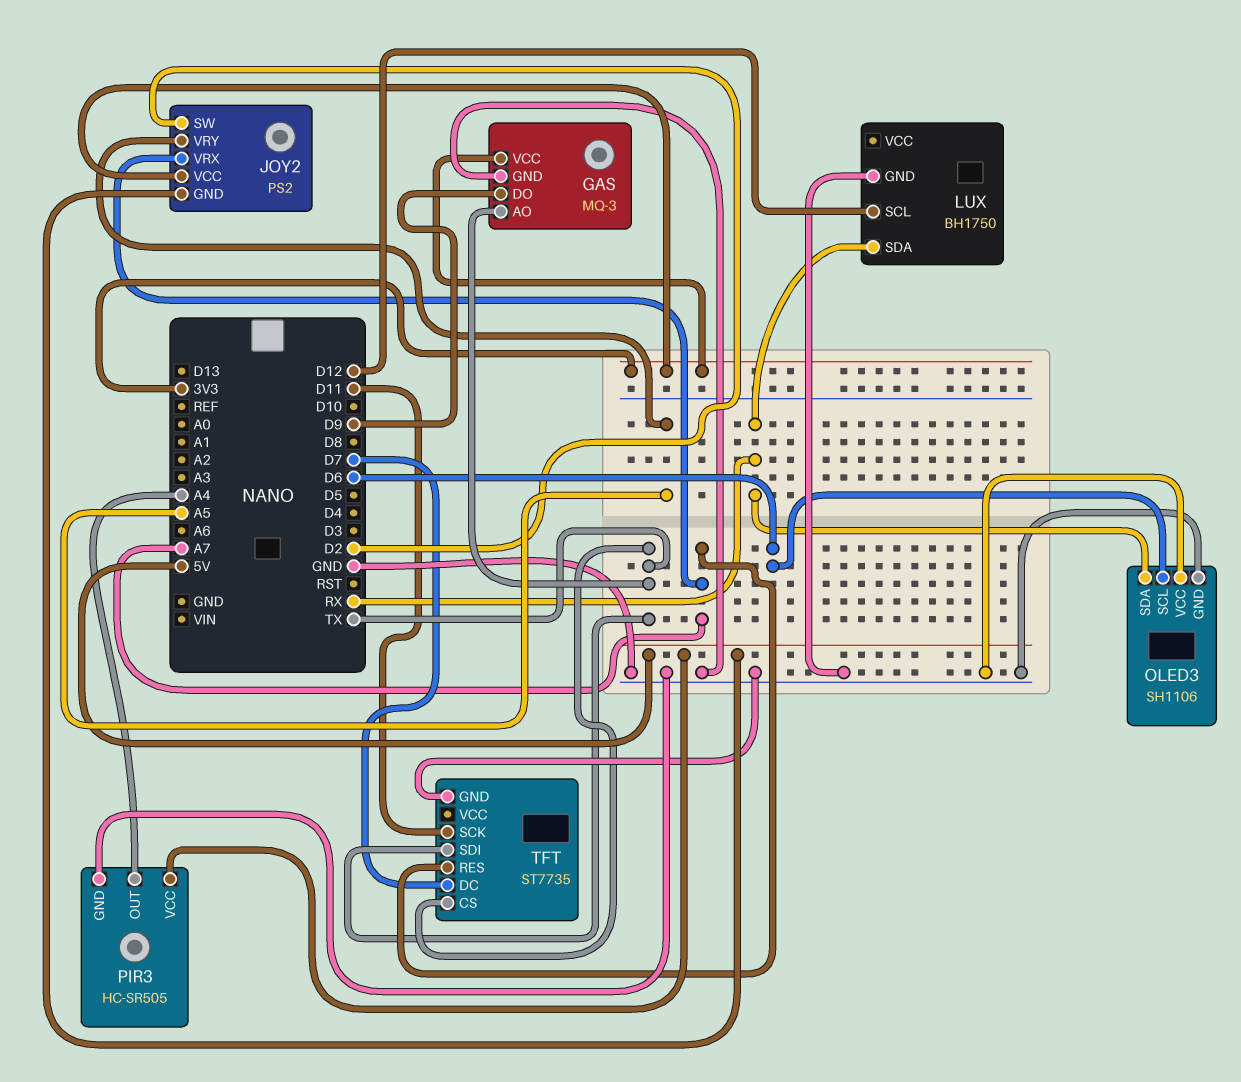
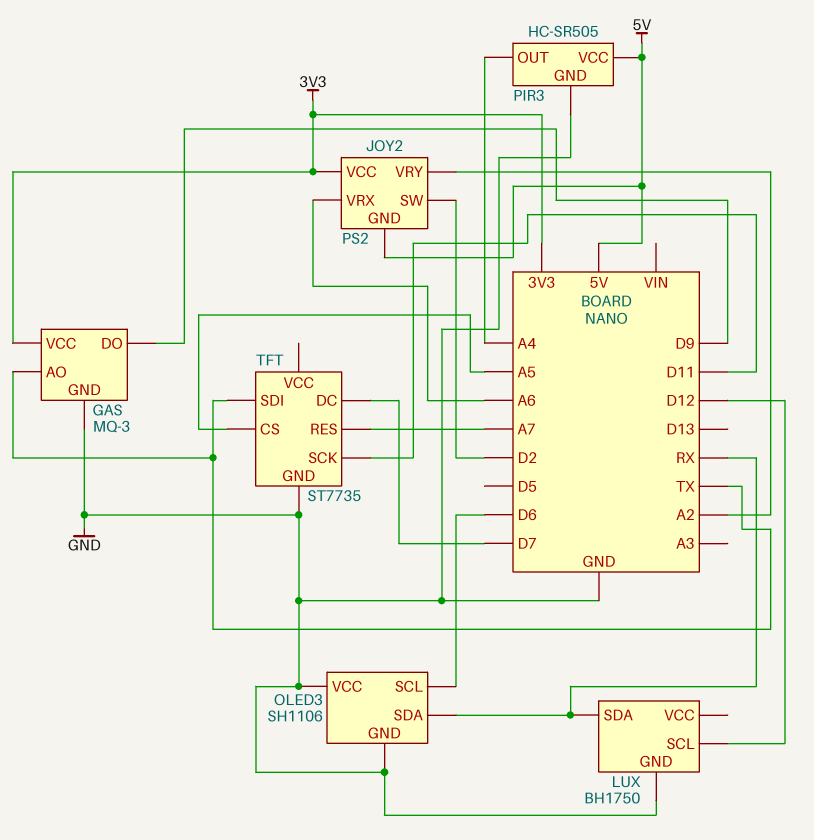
JOY2 pin VRX: A7 -> A6
JOY2 pin VRY: A5 -> A2
TFT pin CS: TX -> A5

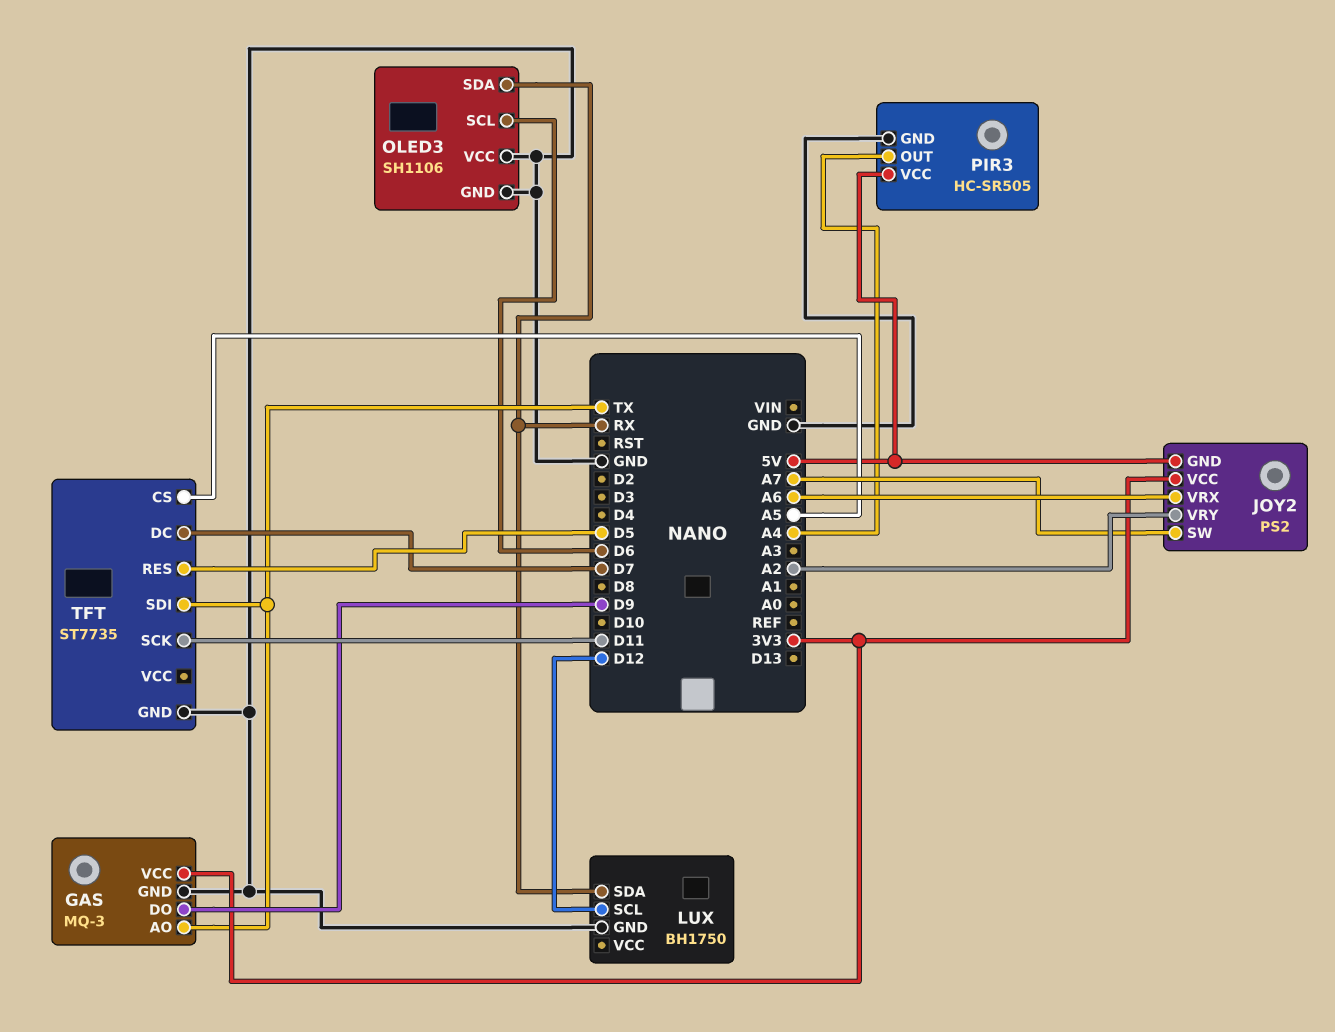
JOY2 pin SW: D2 -> A7
TFT pin RES: A7 -> D5

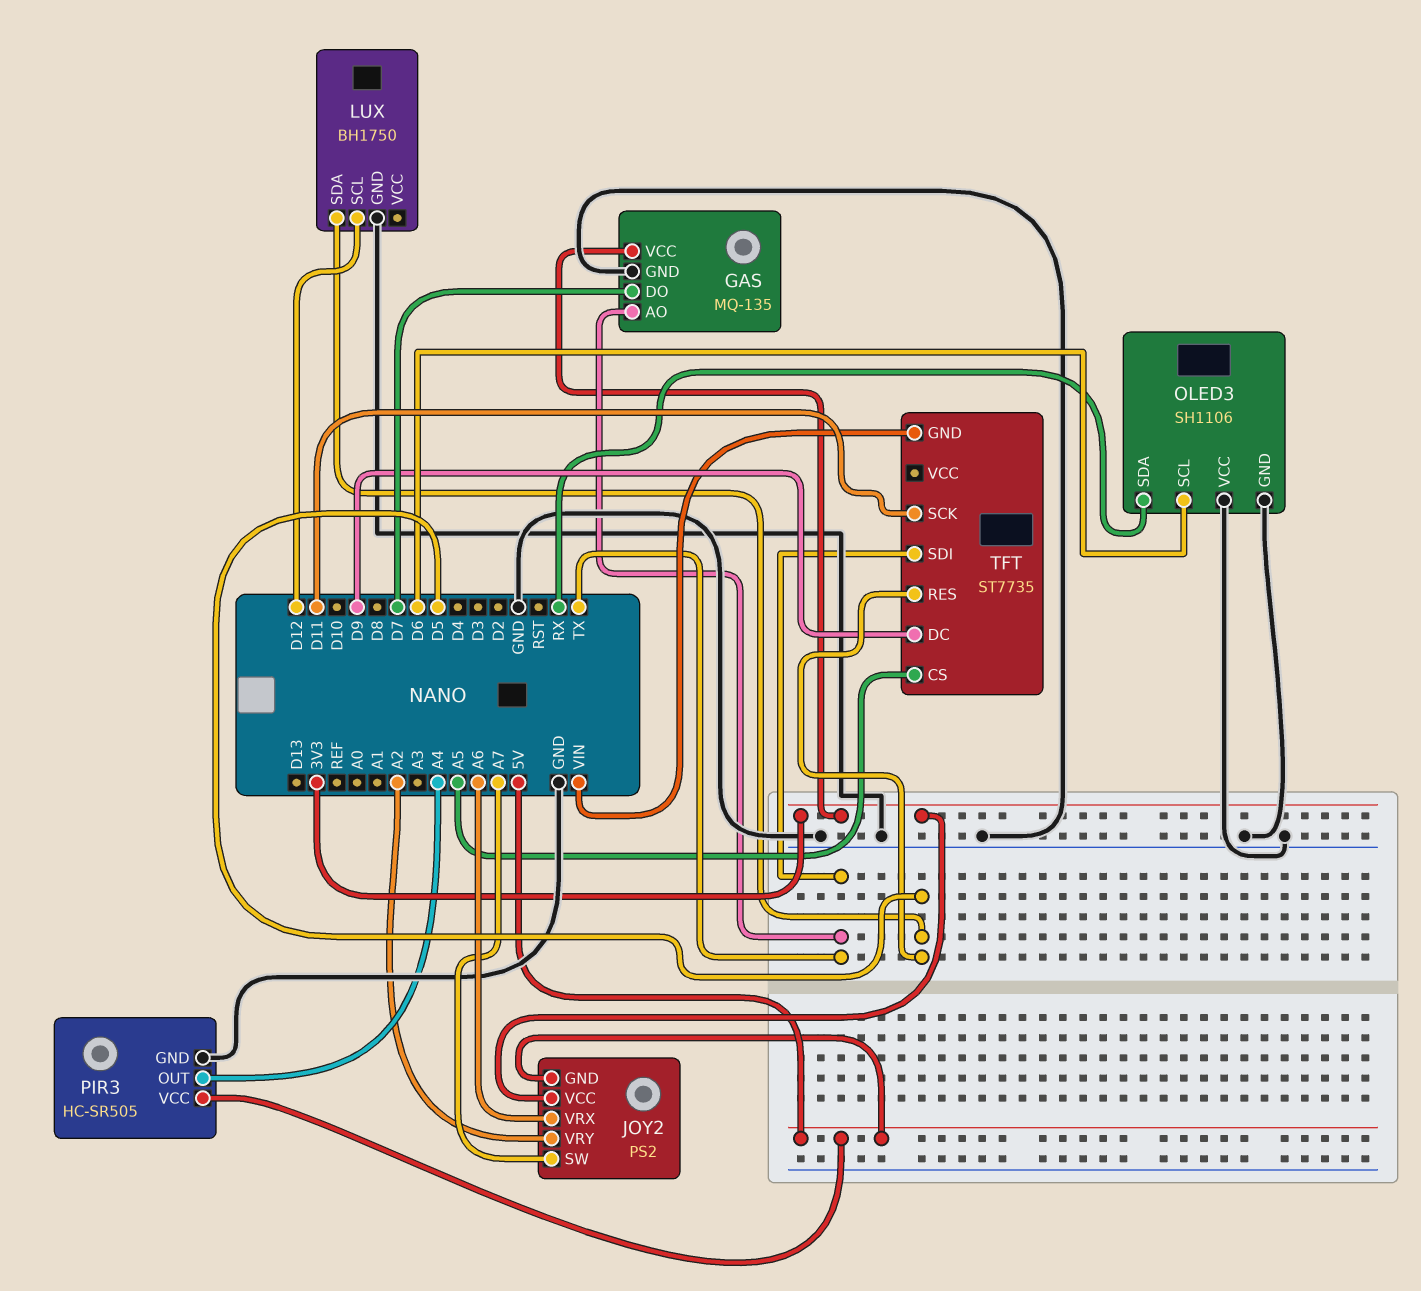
GAS: MQ-3 -> MQ-135
GAS pin DO: D9 -> D7
LUX pin SDA: RX -> D5
TFT pin DC: D7 -> D9
TFT pin GND: GND -> VIN

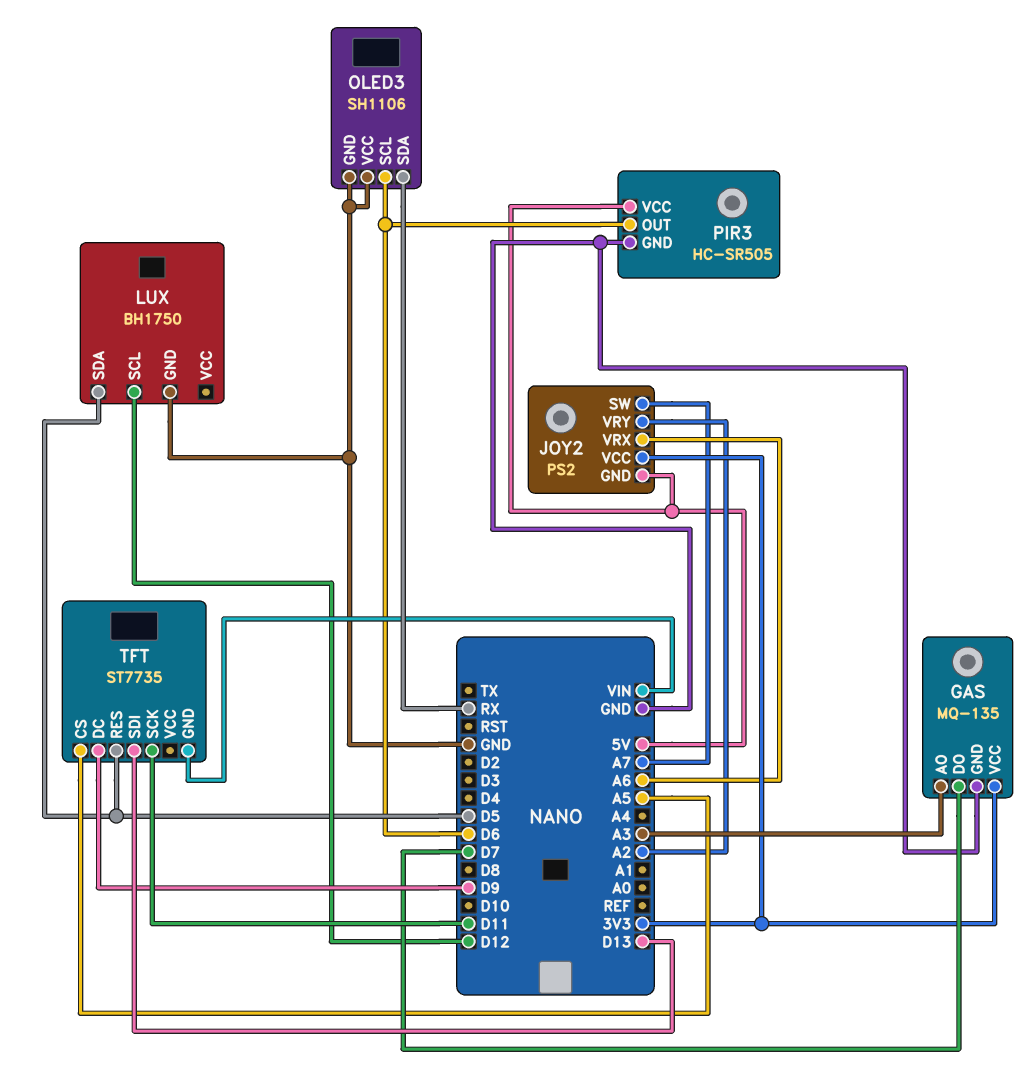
GAS pin AO: TX -> A3
PIR3 pin OUT: A4 -> D6
TFT pin SDI: TX -> D13

